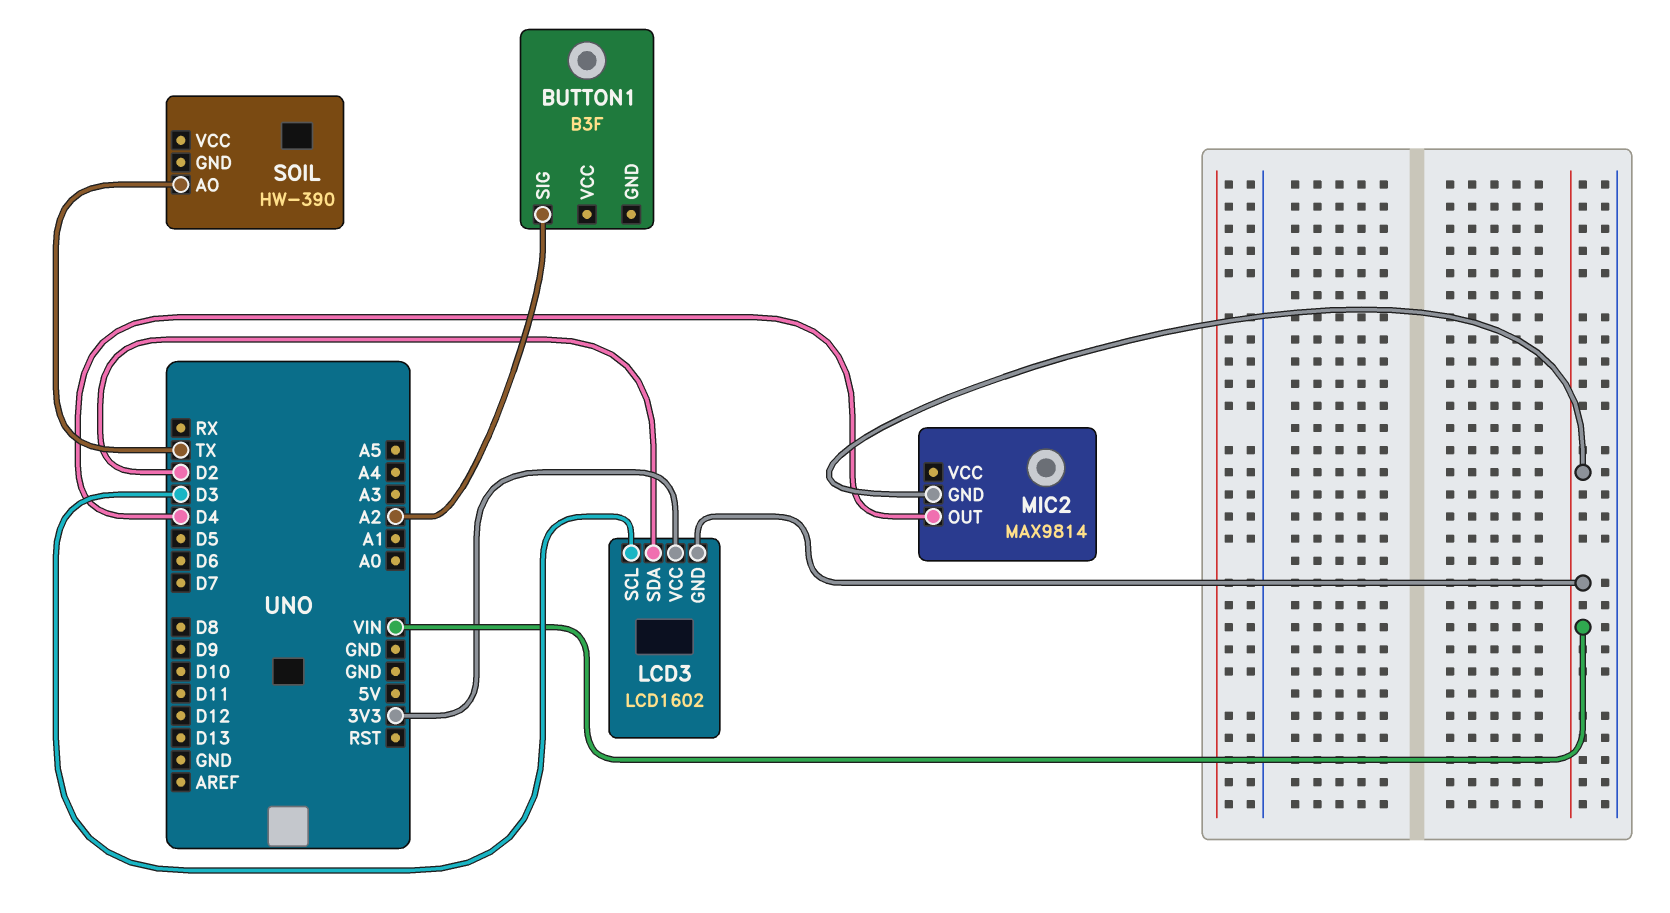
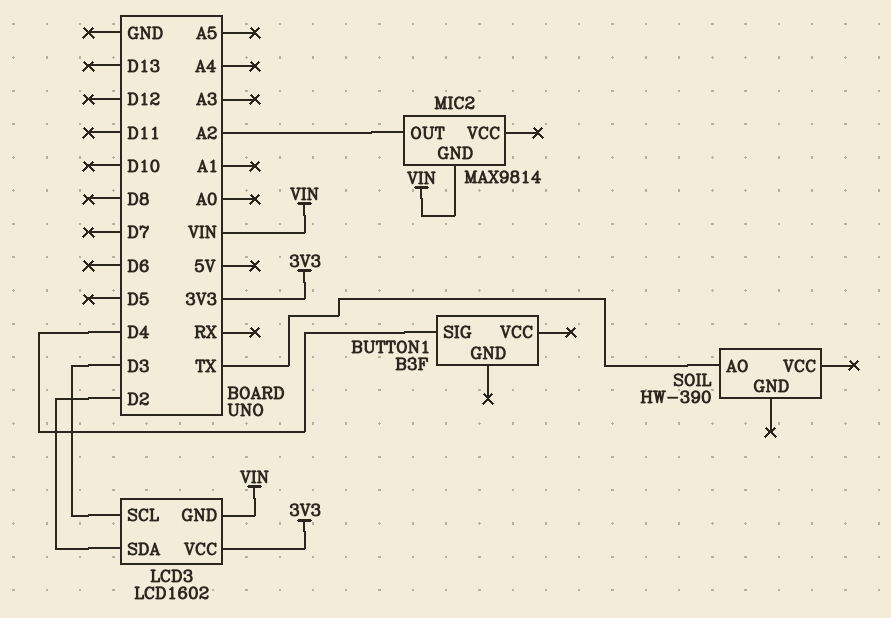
BUTTON1 pin SIG: A2 -> D4
MIC2 pin OUT: D4 -> A2

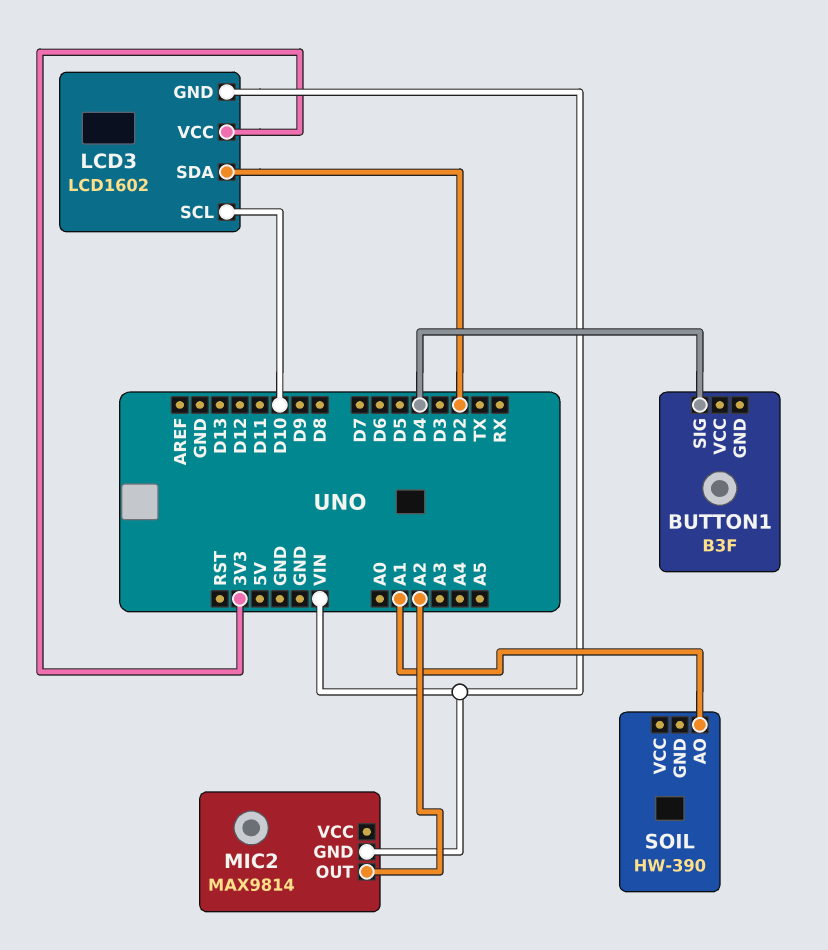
LCD3 pin SCL: D3 -> D10
SOIL pin AO: TX -> A1

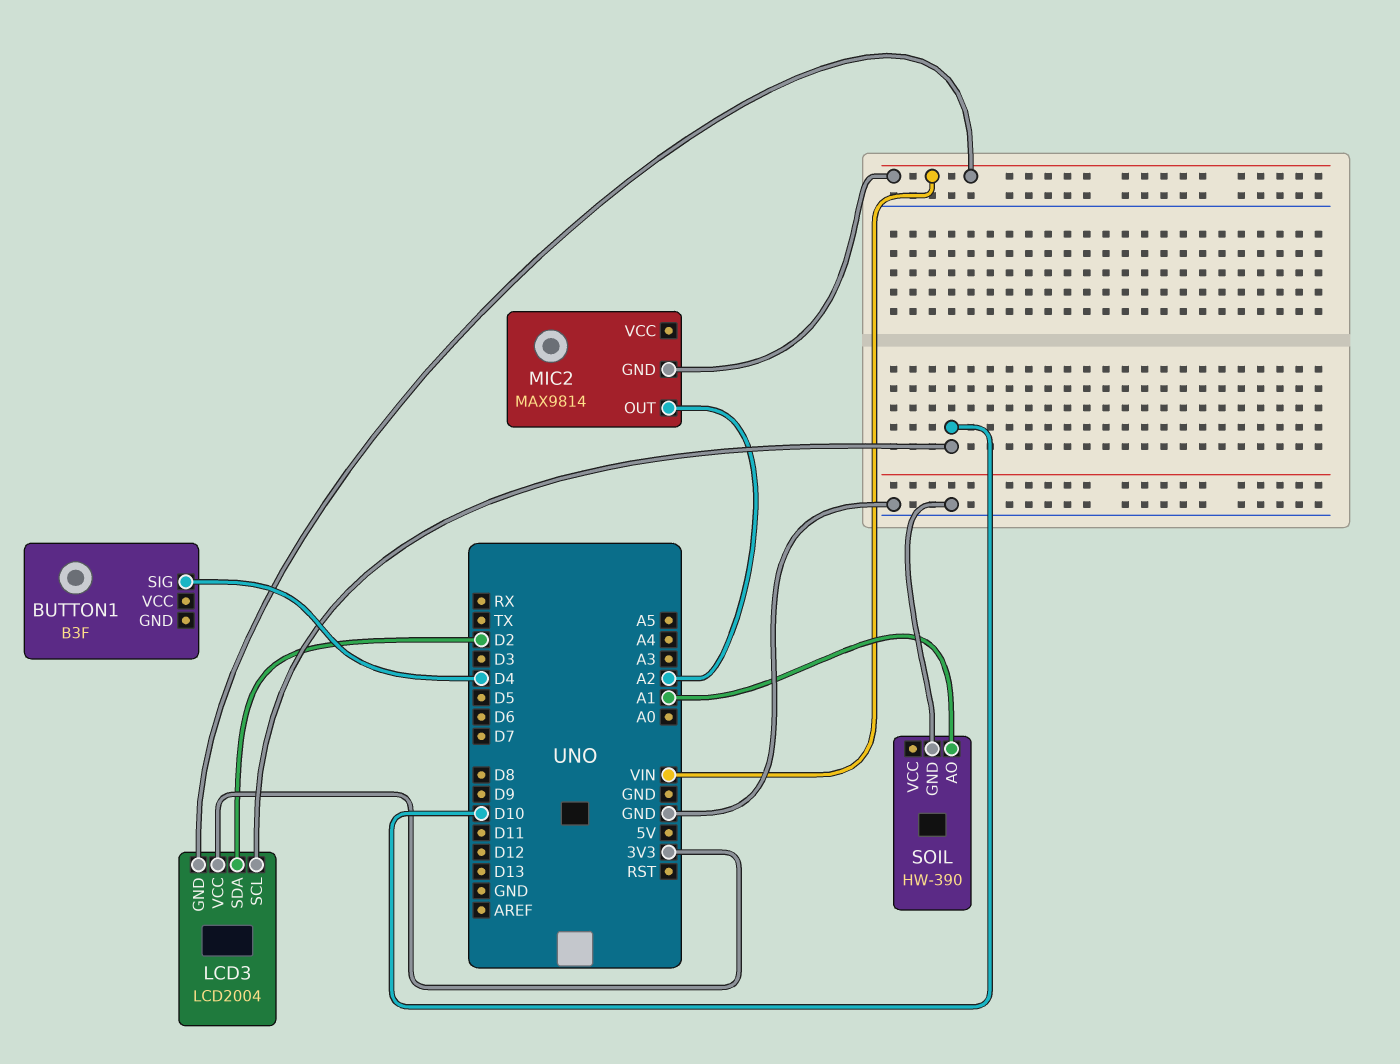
LCD3: LCD1602 -> LCD2004
SOIL pin GND: none -> GND

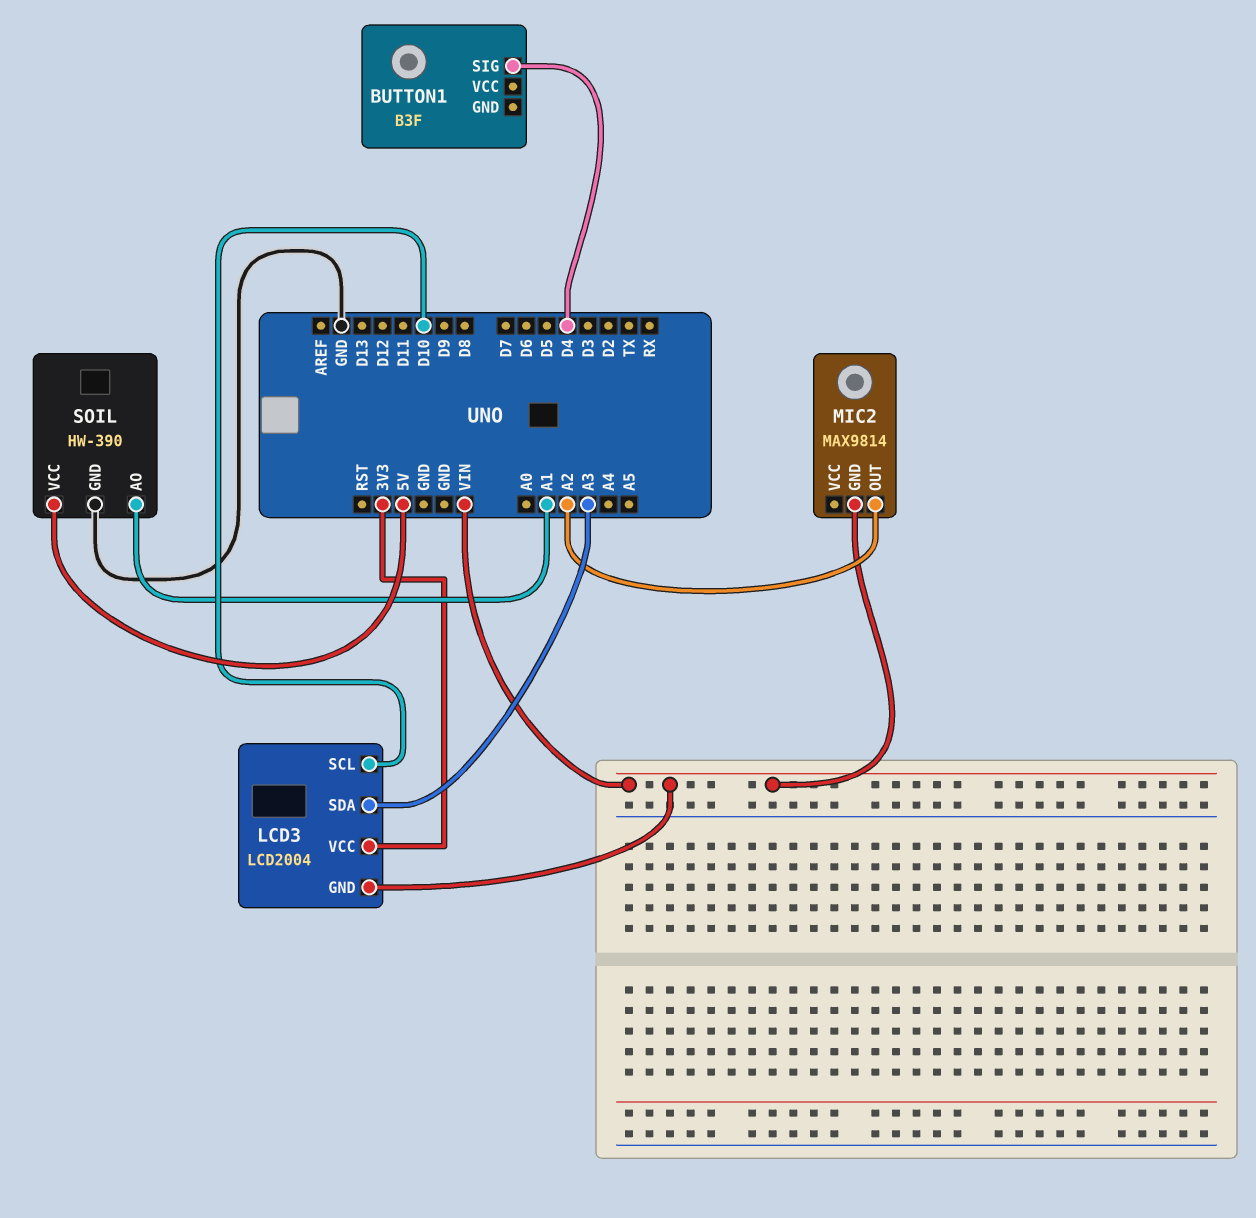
LCD3 pin SDA: D2 -> A3
SOIL pin VCC: none -> 5V

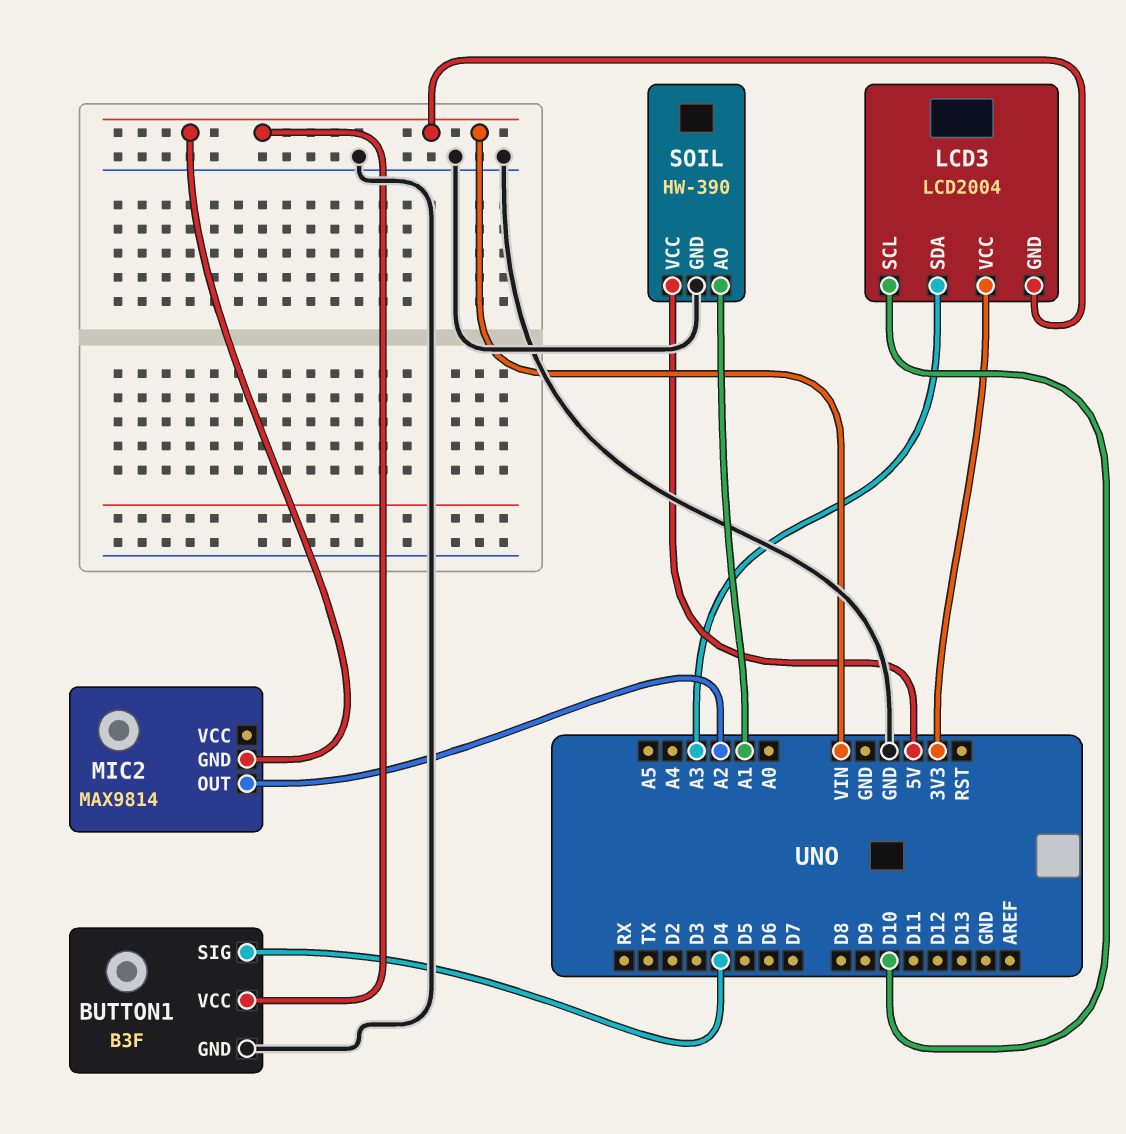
BUTTON1 pin GND: none -> GND
BUTTON1 pin VCC: none -> VIN

